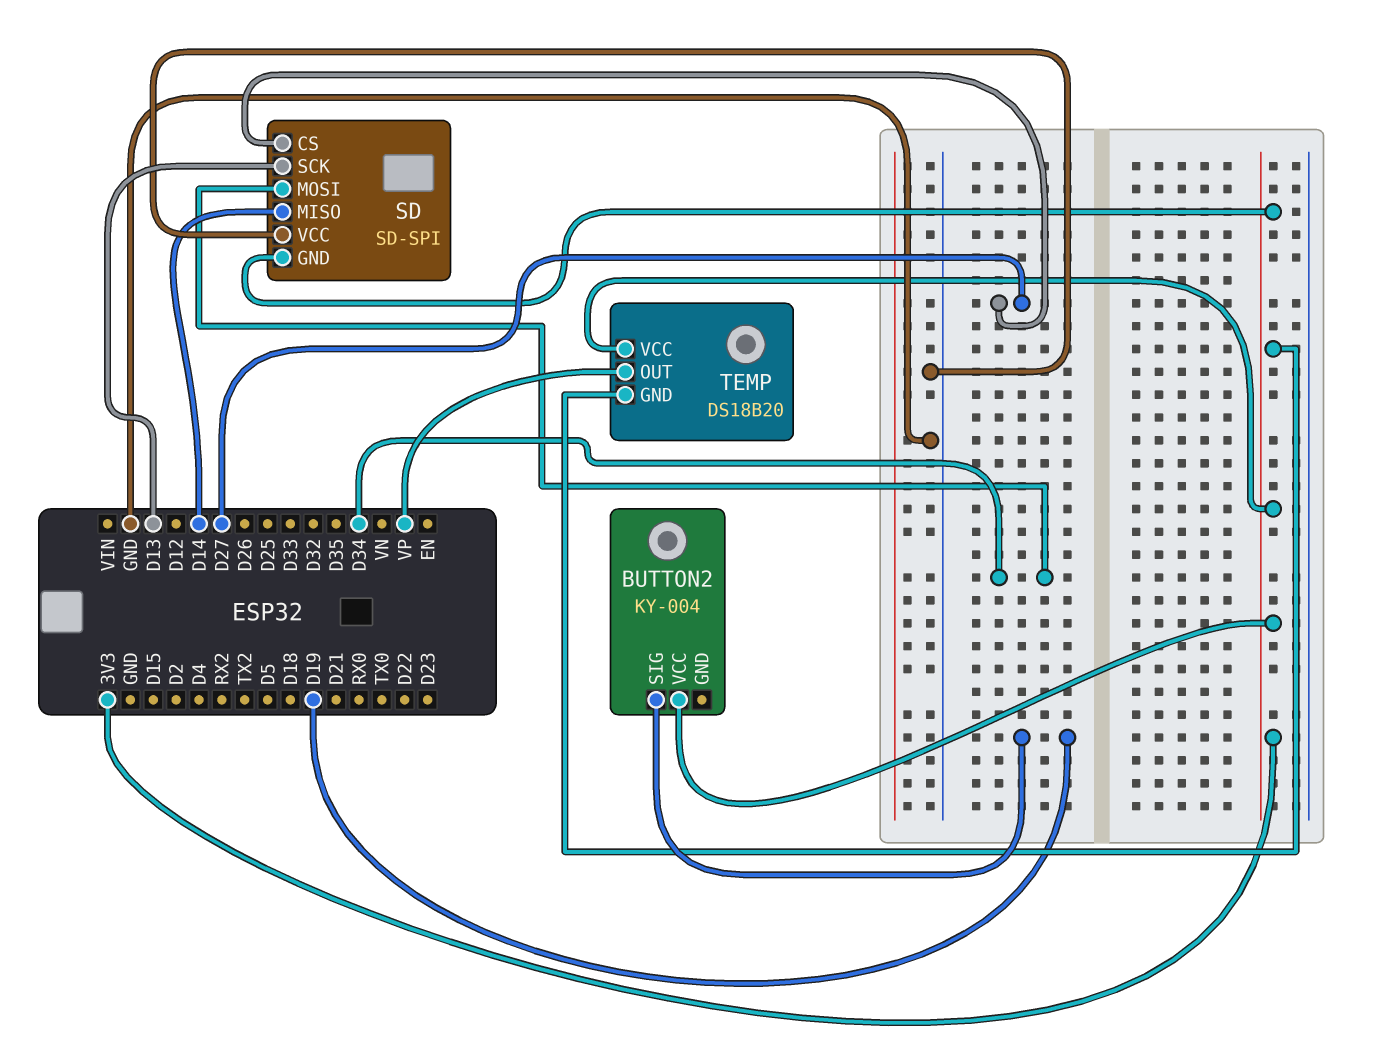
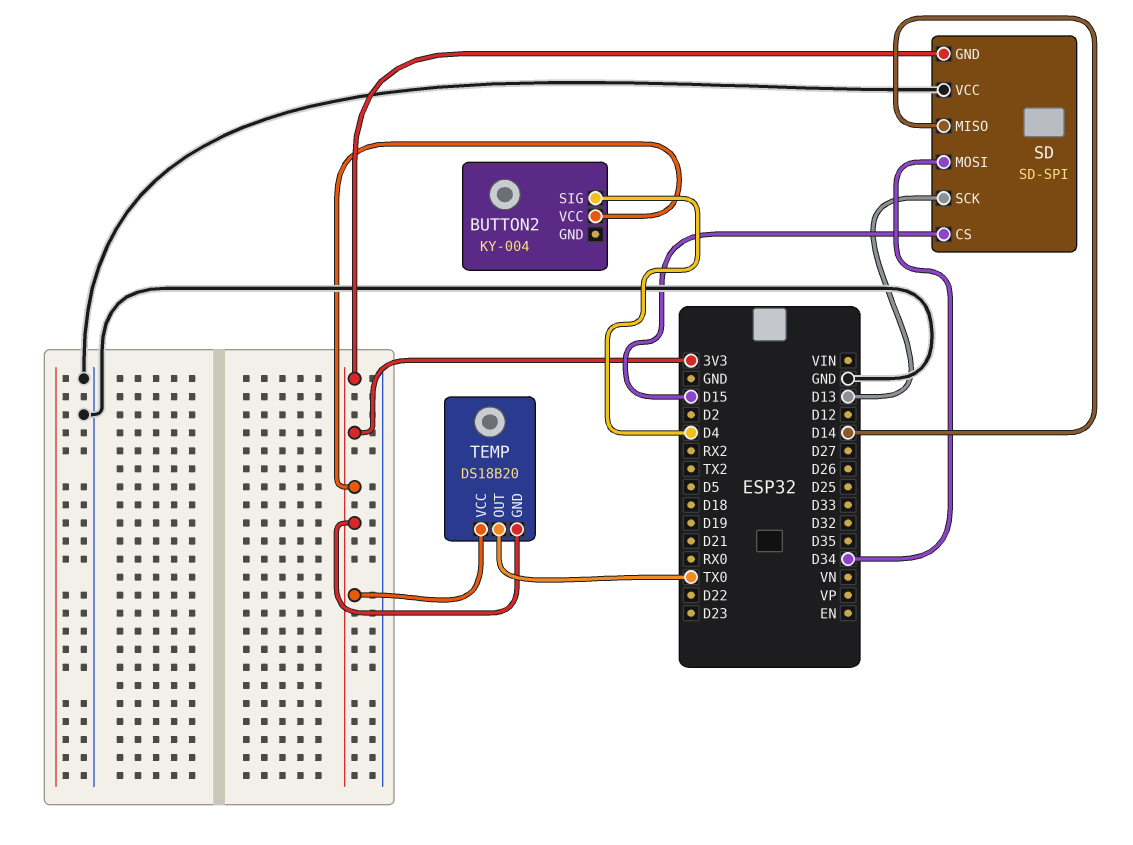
BUTTON2 pin SIG: D19 -> D4
SD pin CS: D27 -> D15
TEMP pin OUT: VP -> TX0

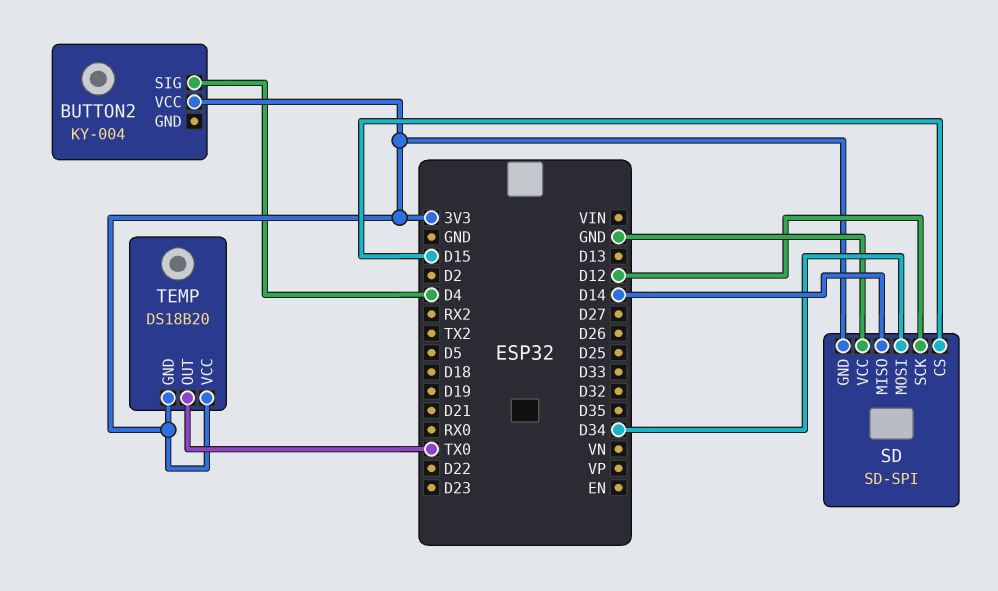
SD pin SCK: D13 -> D12

